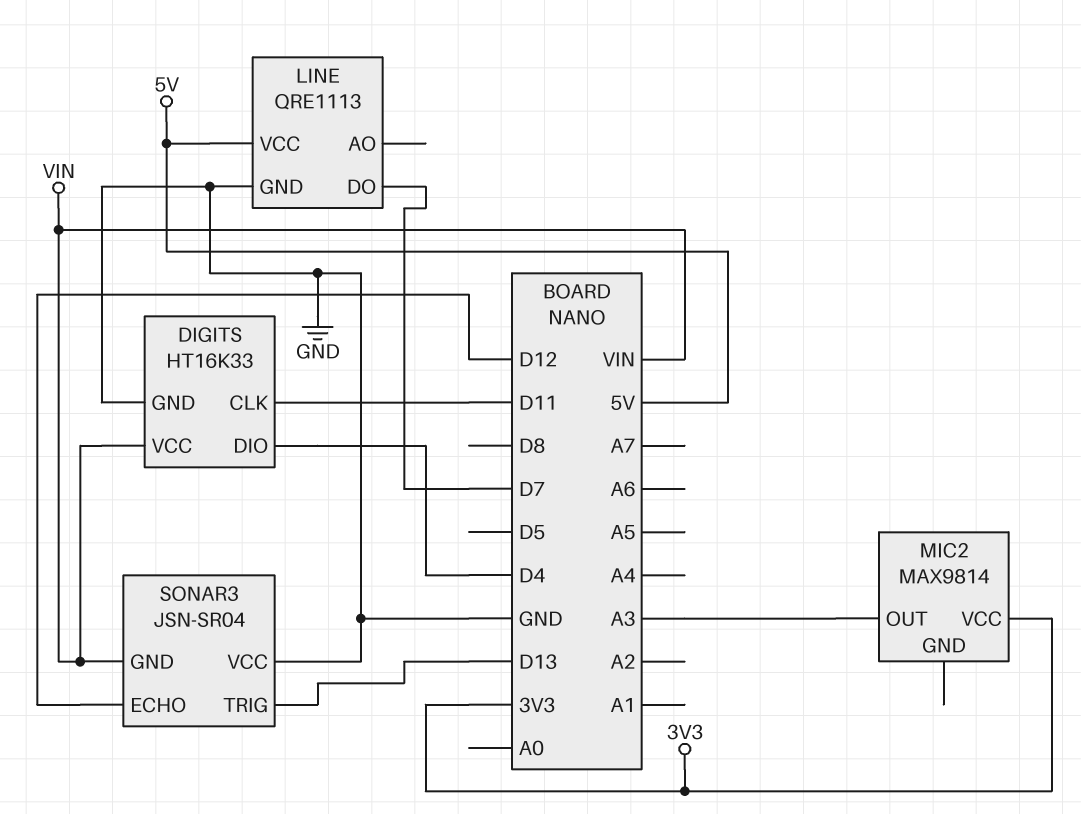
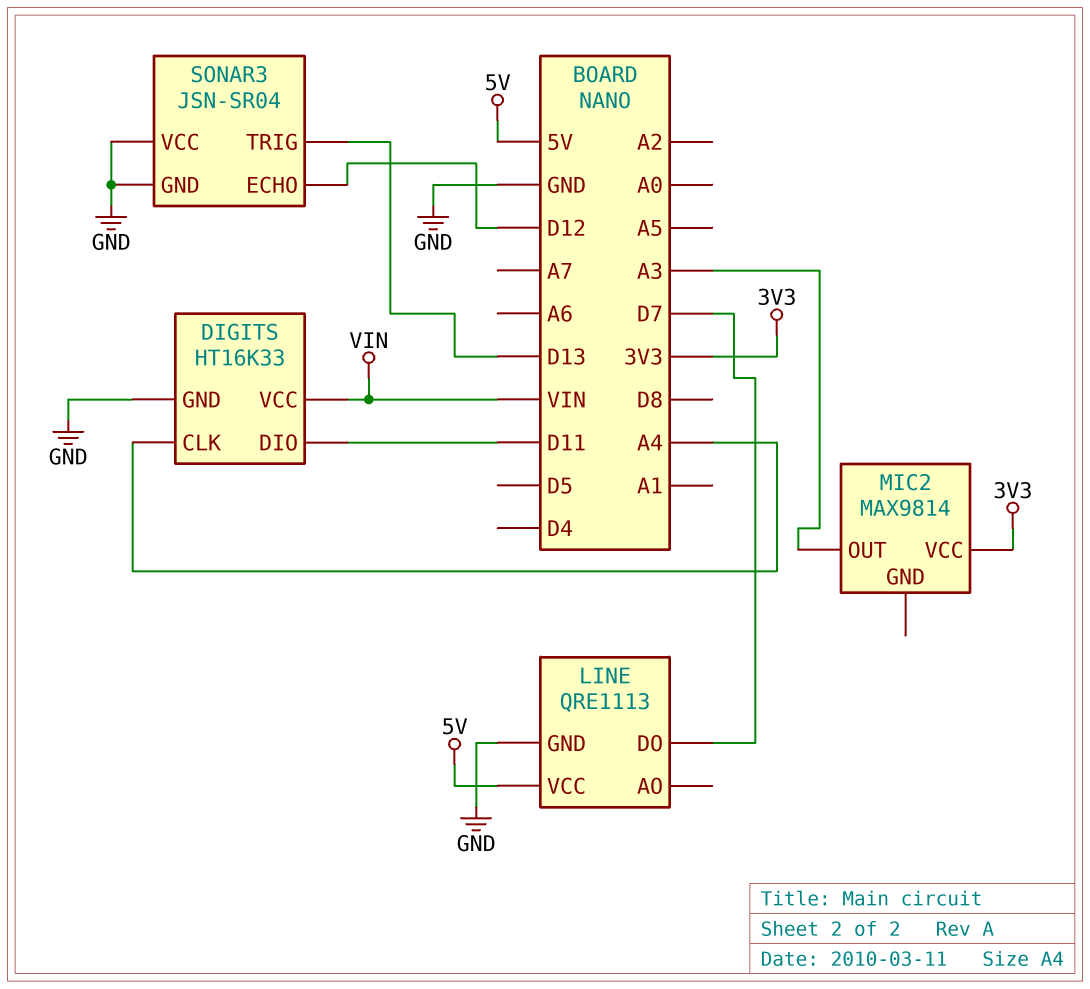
DIGITS pin CLK: D11 -> A4
DIGITS pin DIO: D4 -> D11
SONAR3 pin GND: VIN -> GND

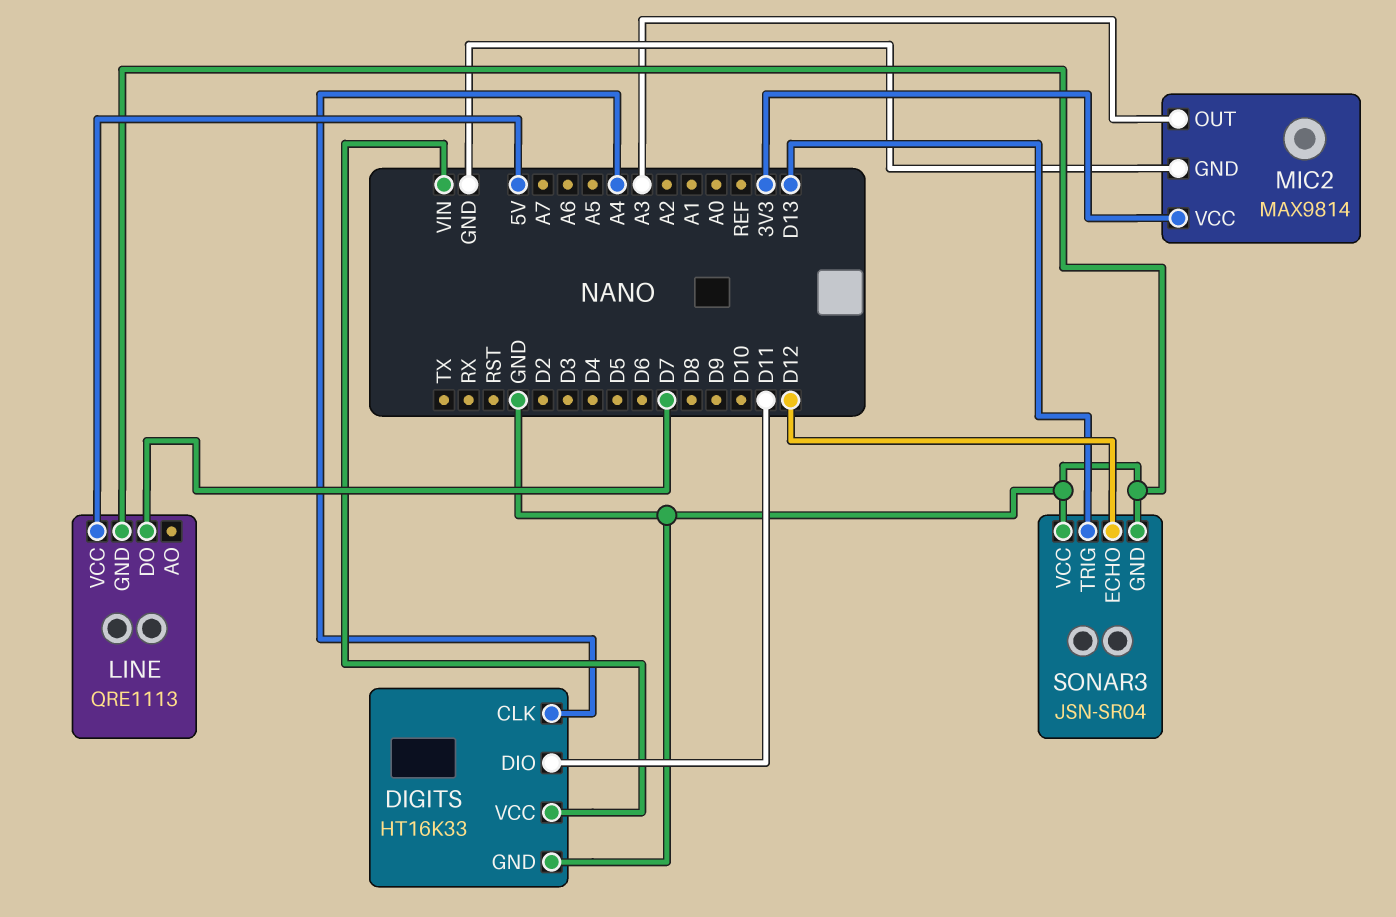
MIC2 pin GND: none -> GND

